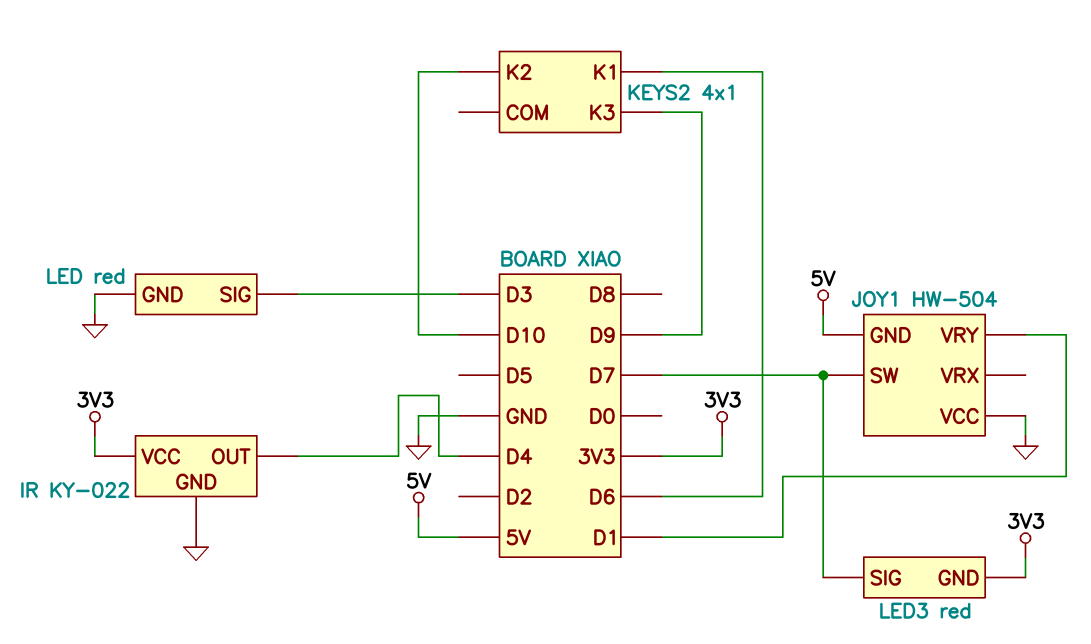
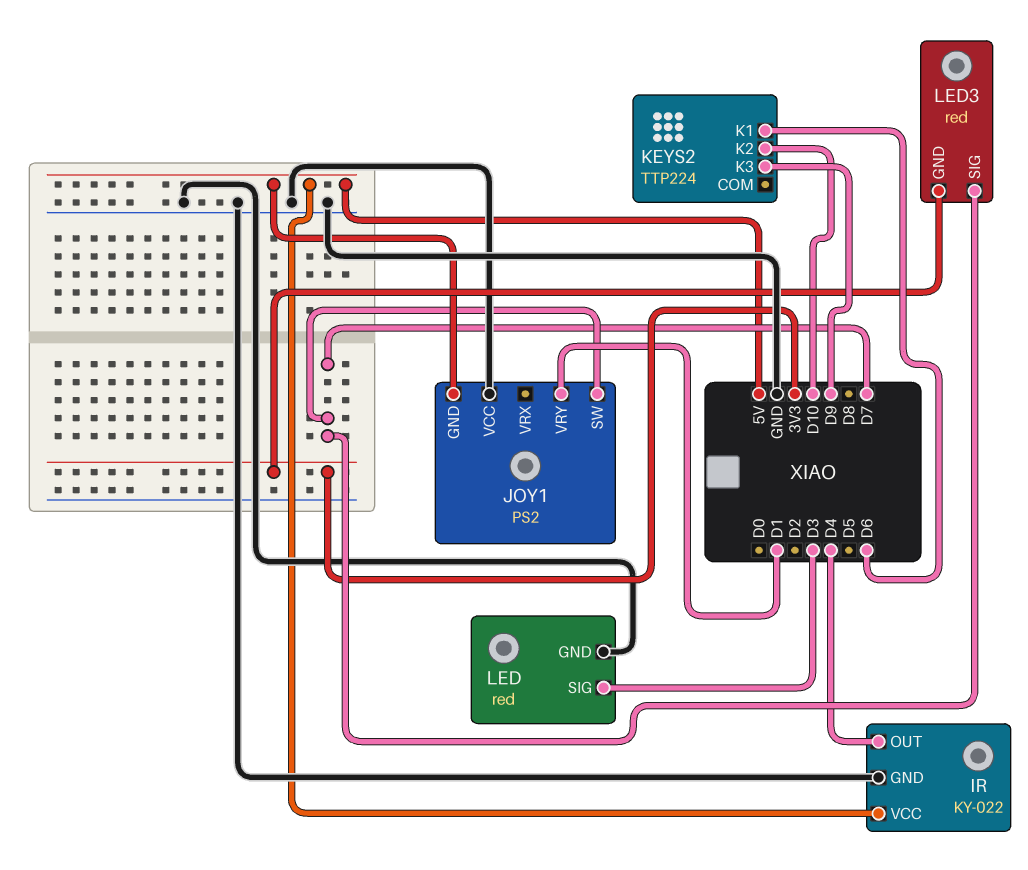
IR pin VCC: 3V3 -> 5V
JOY1: HW-504 -> PS2
KEYS2: 4x1 -> TTP224

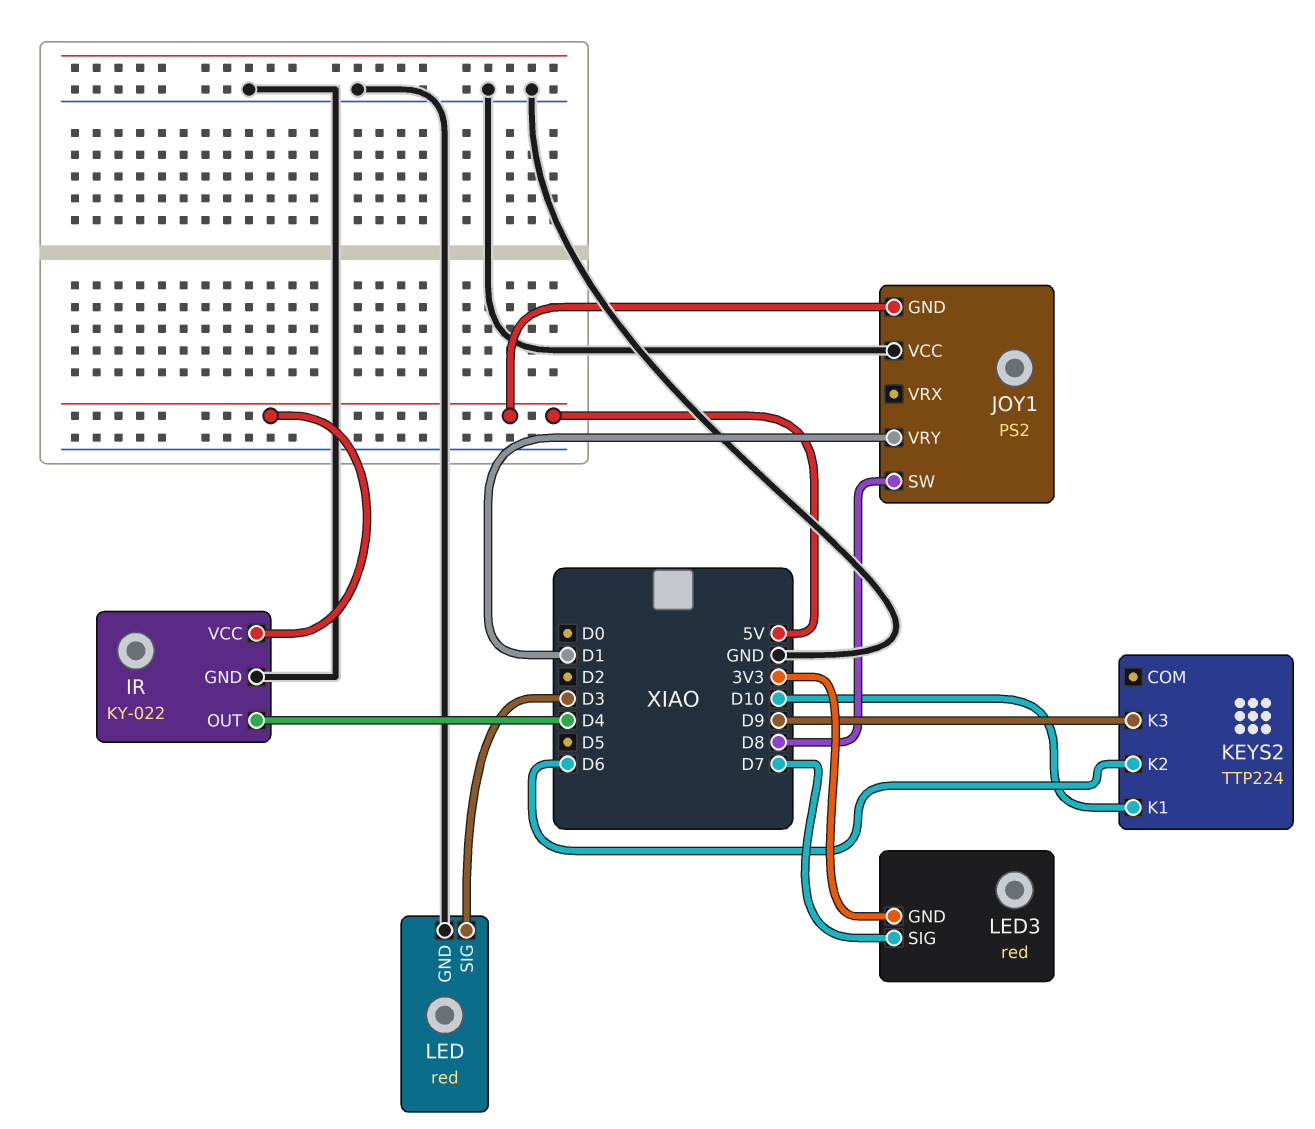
JOY1 pin SW: D7 -> D8
KEYS2 pin K1: D6 -> D10
KEYS2 pin K2: D10 -> D6

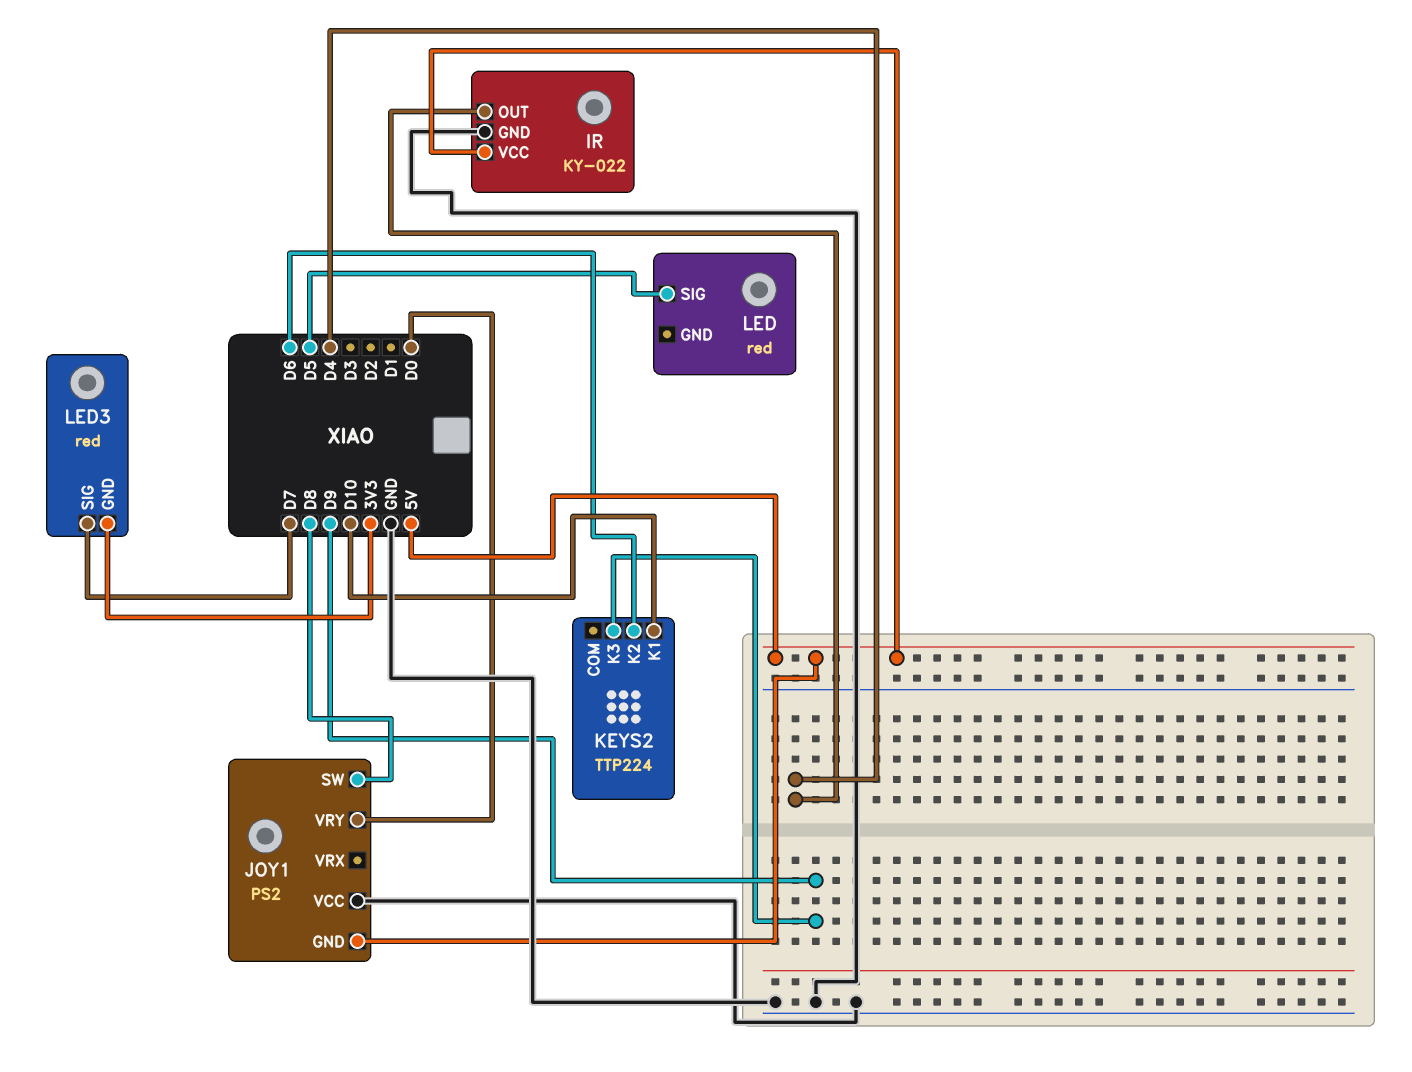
JOY1 pin VRY: D1 -> D0
LED pin GND: GND -> none
LED pin SIG: D3 -> D5

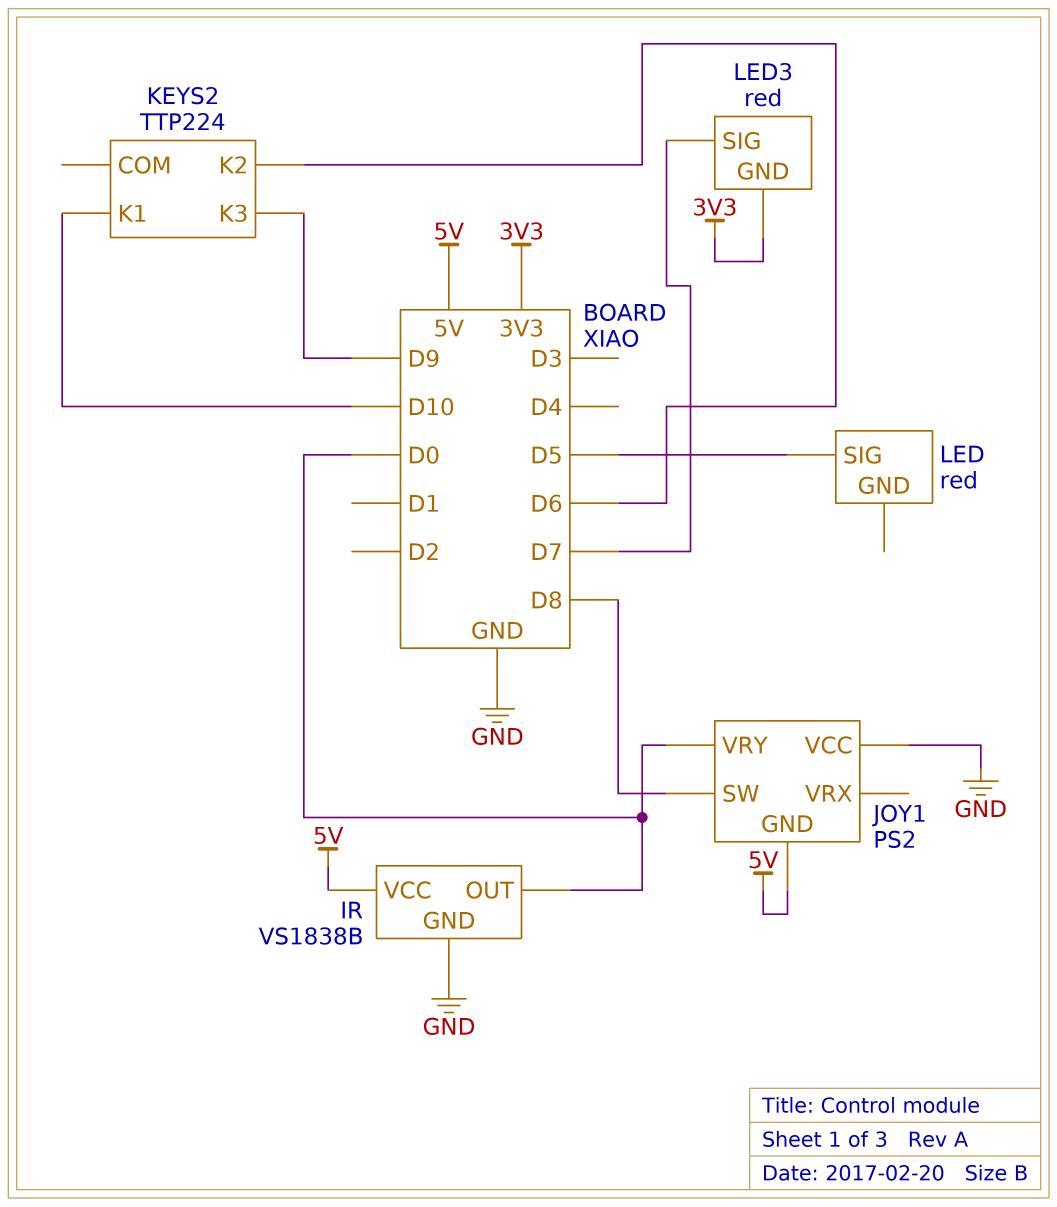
IR: KY-022 -> VS1838B
IR pin OUT: D4 -> D0

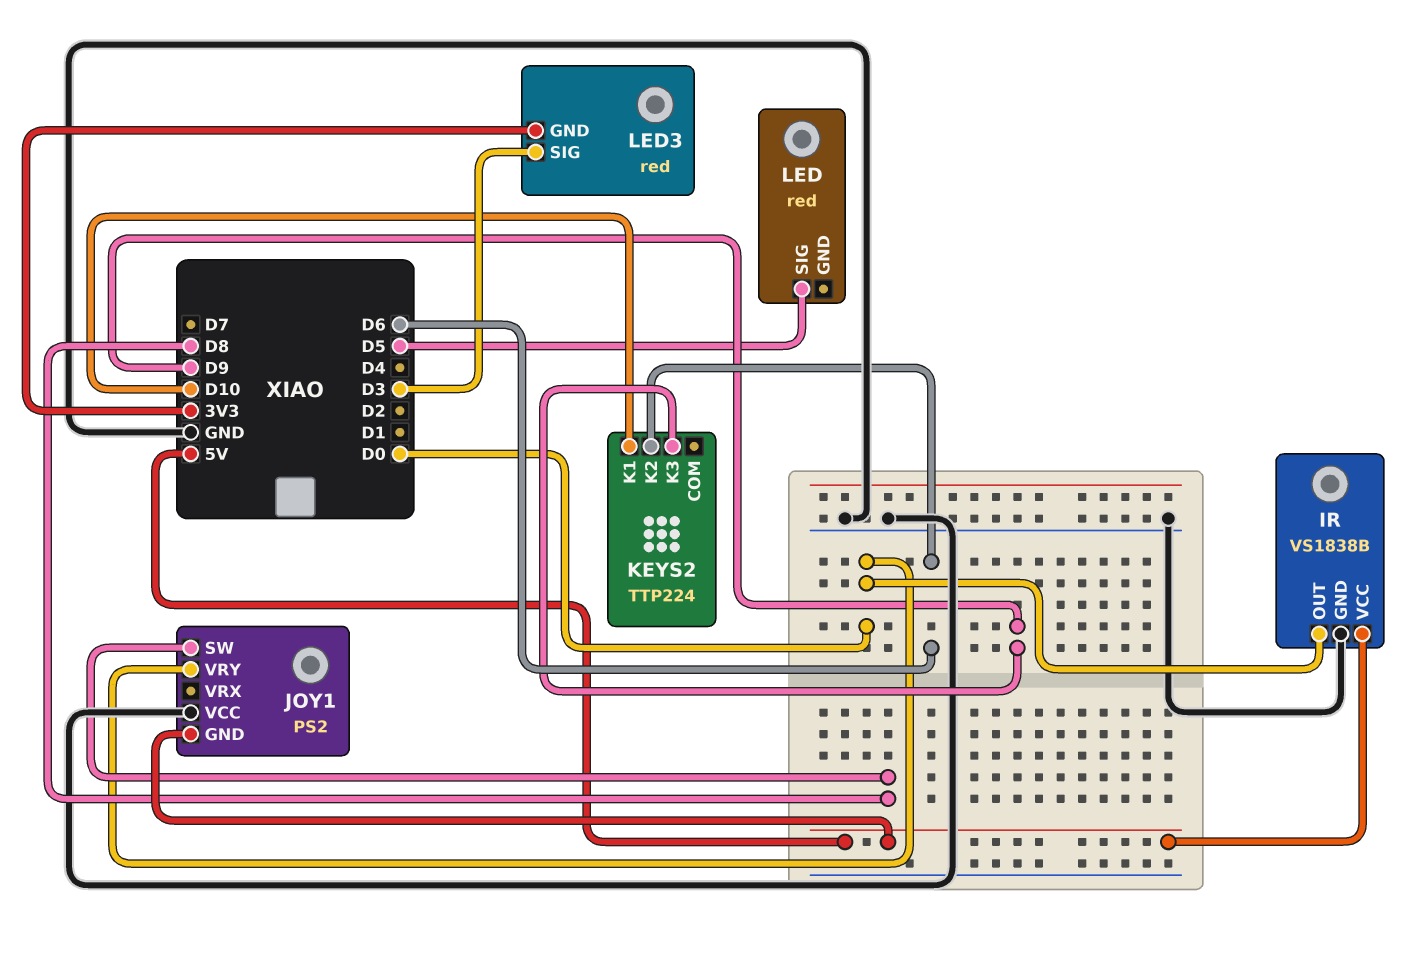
LED3 pin SIG: D7 -> D3

